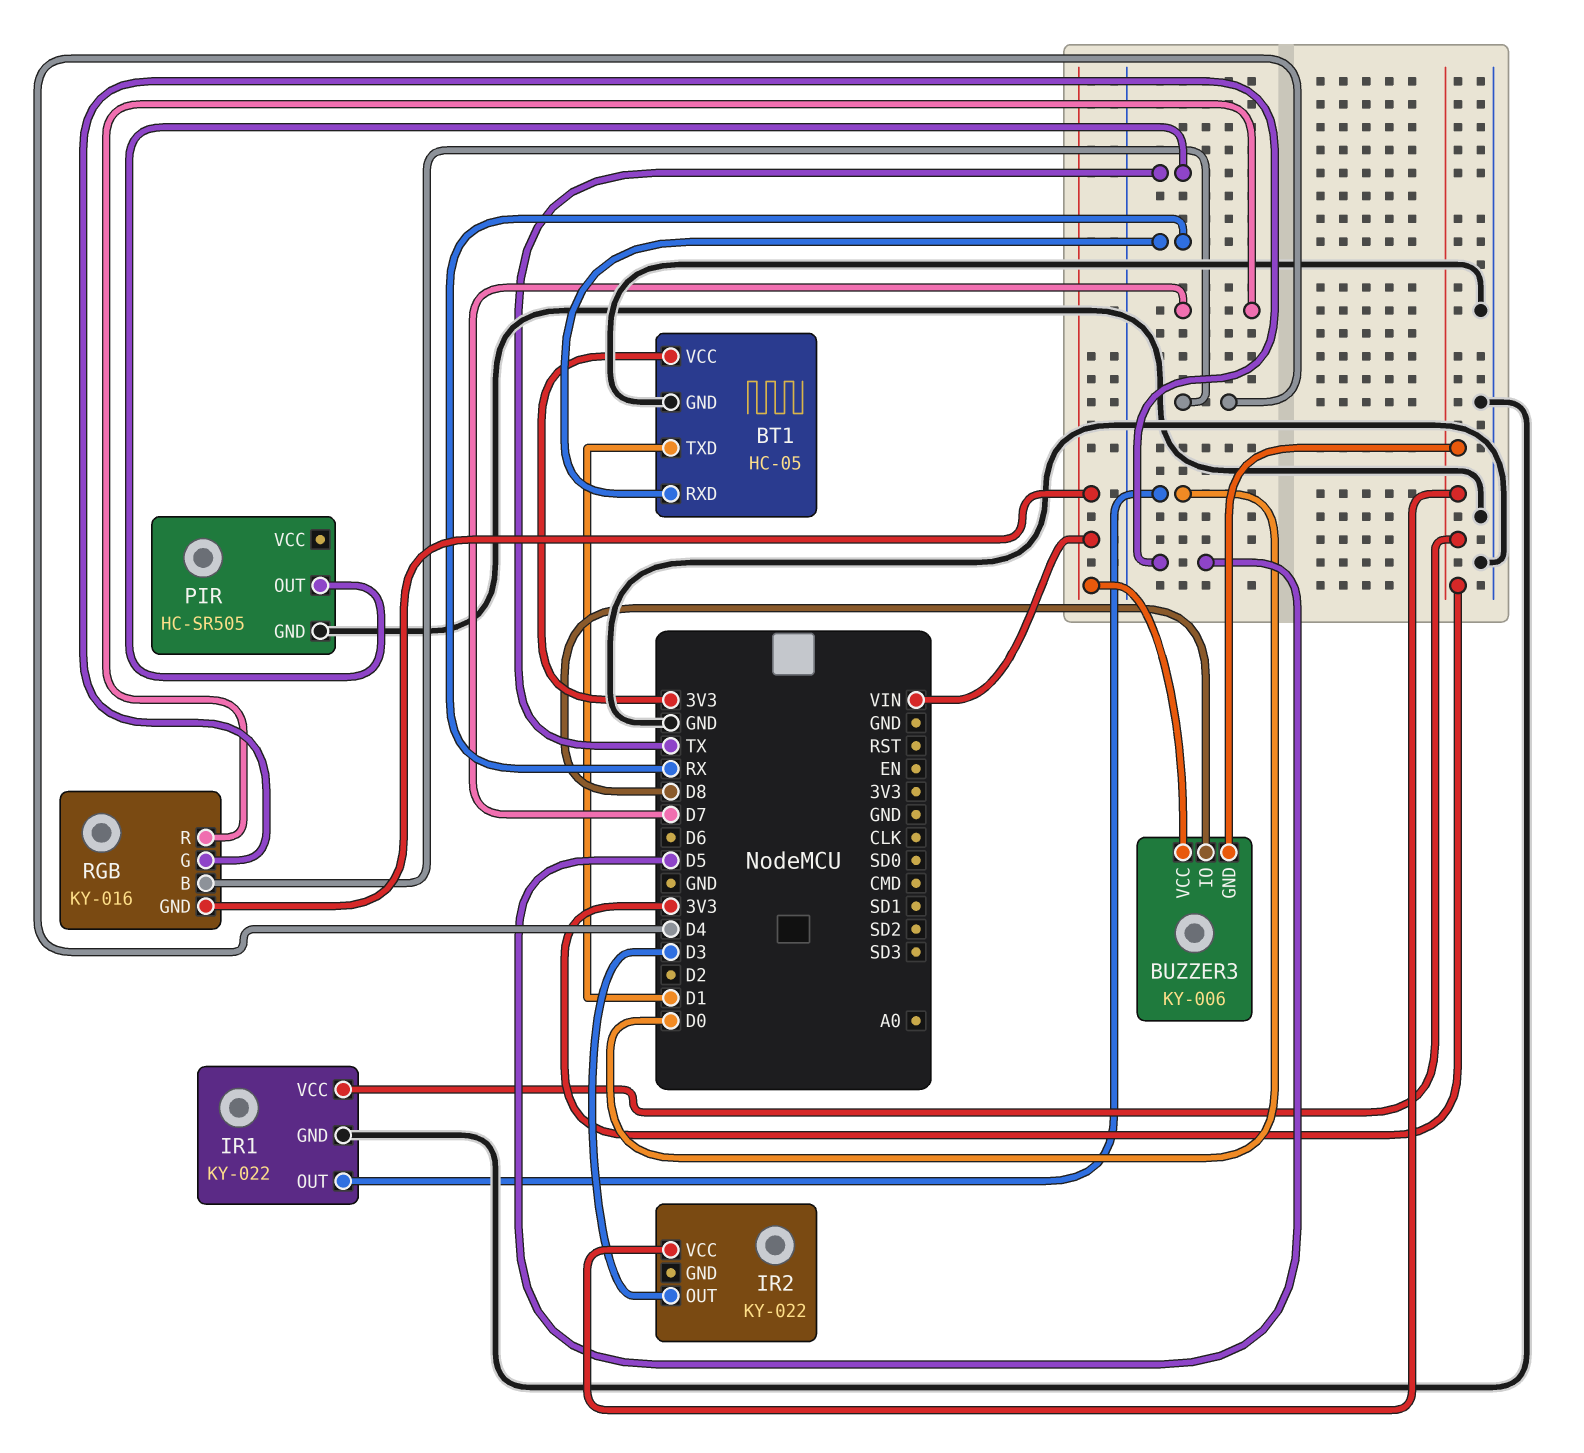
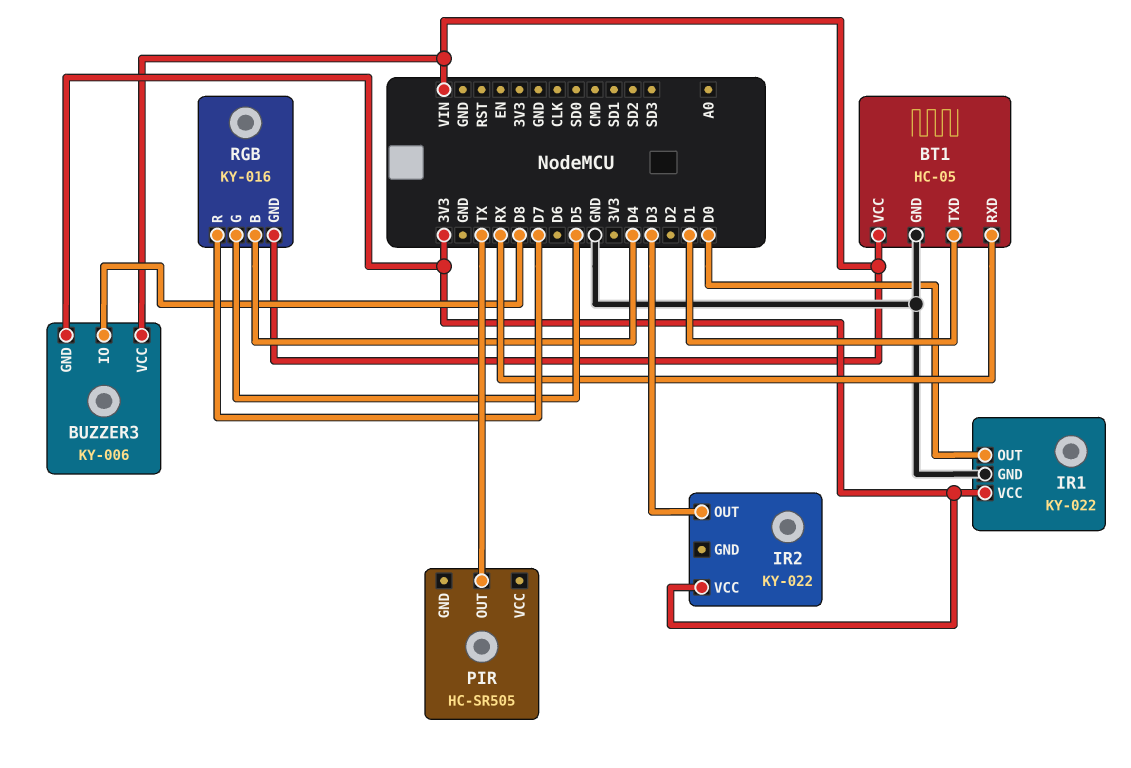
BT1 pin VCC: 3V3 -> VIN
PIR pin GND: GND -> none

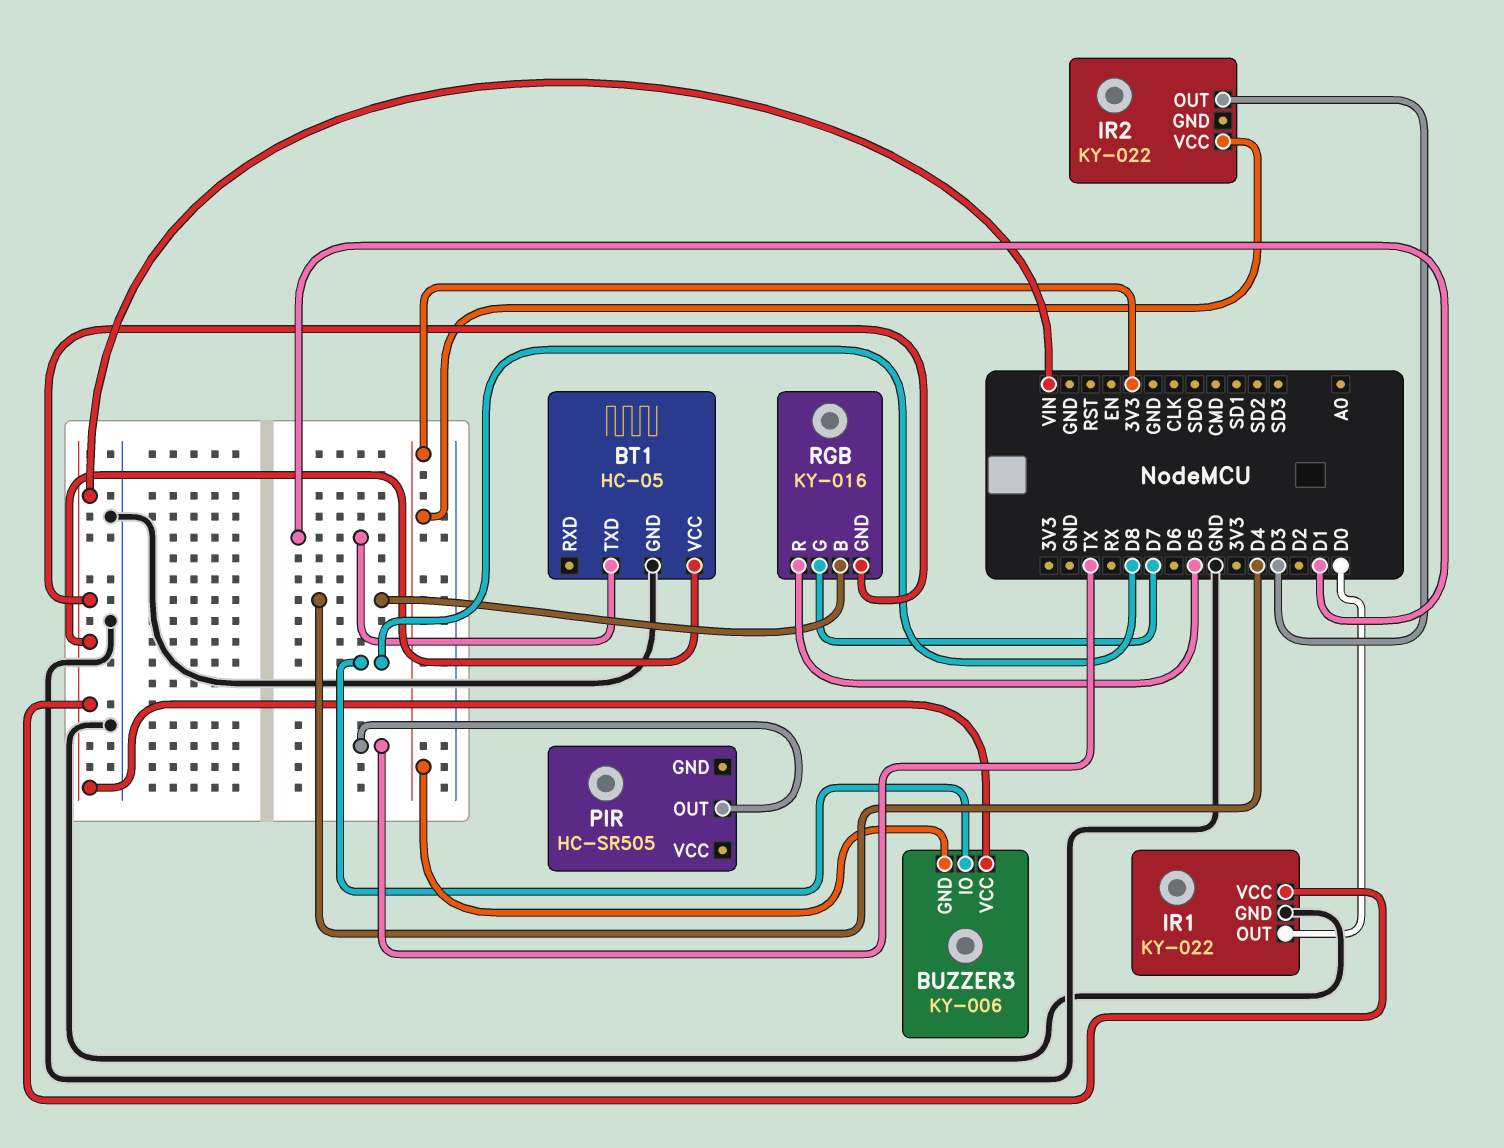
BT1 pin RXD: RX -> none
IR1 pin VCC: 3V3 -> VIN
RGB pin G: D5 -> D7
RGB pin R: D7 -> D5

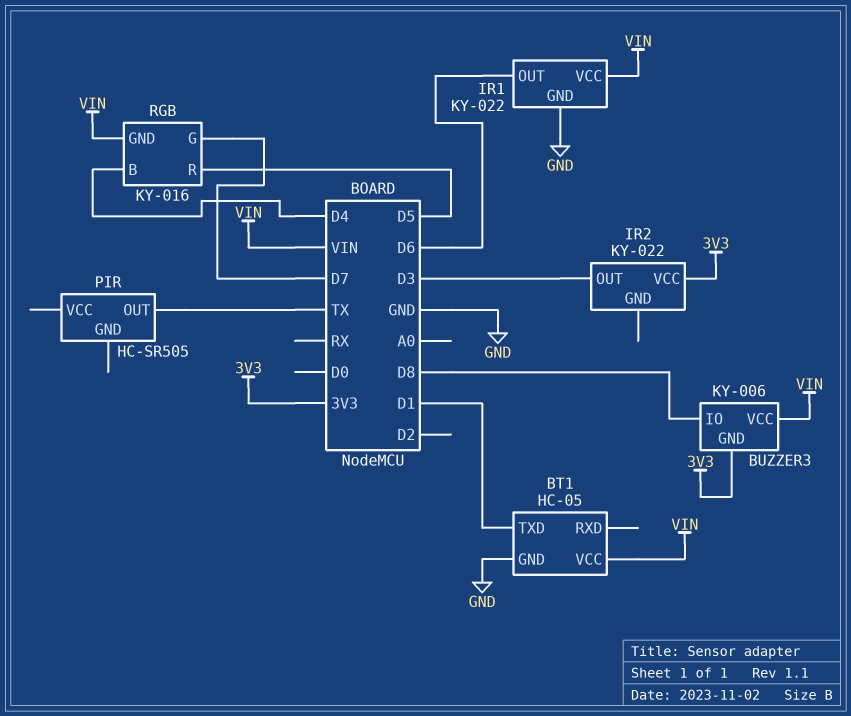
IR1 pin OUT: D0 -> D6

